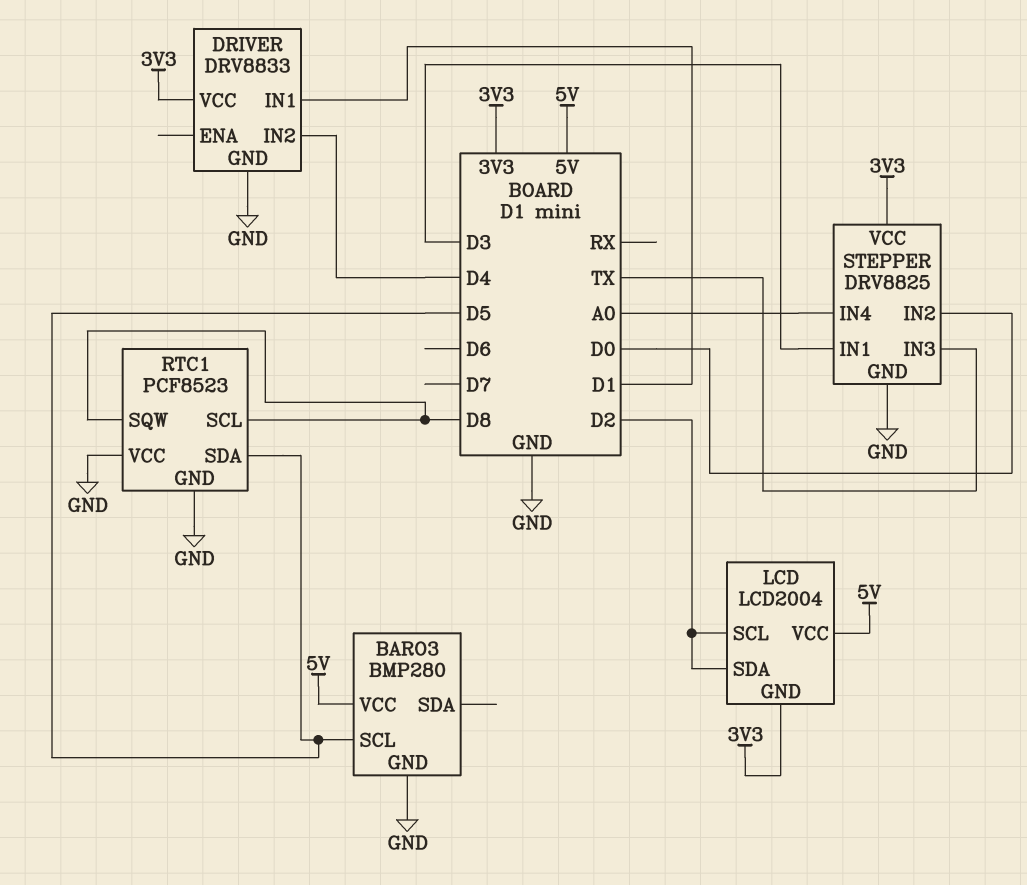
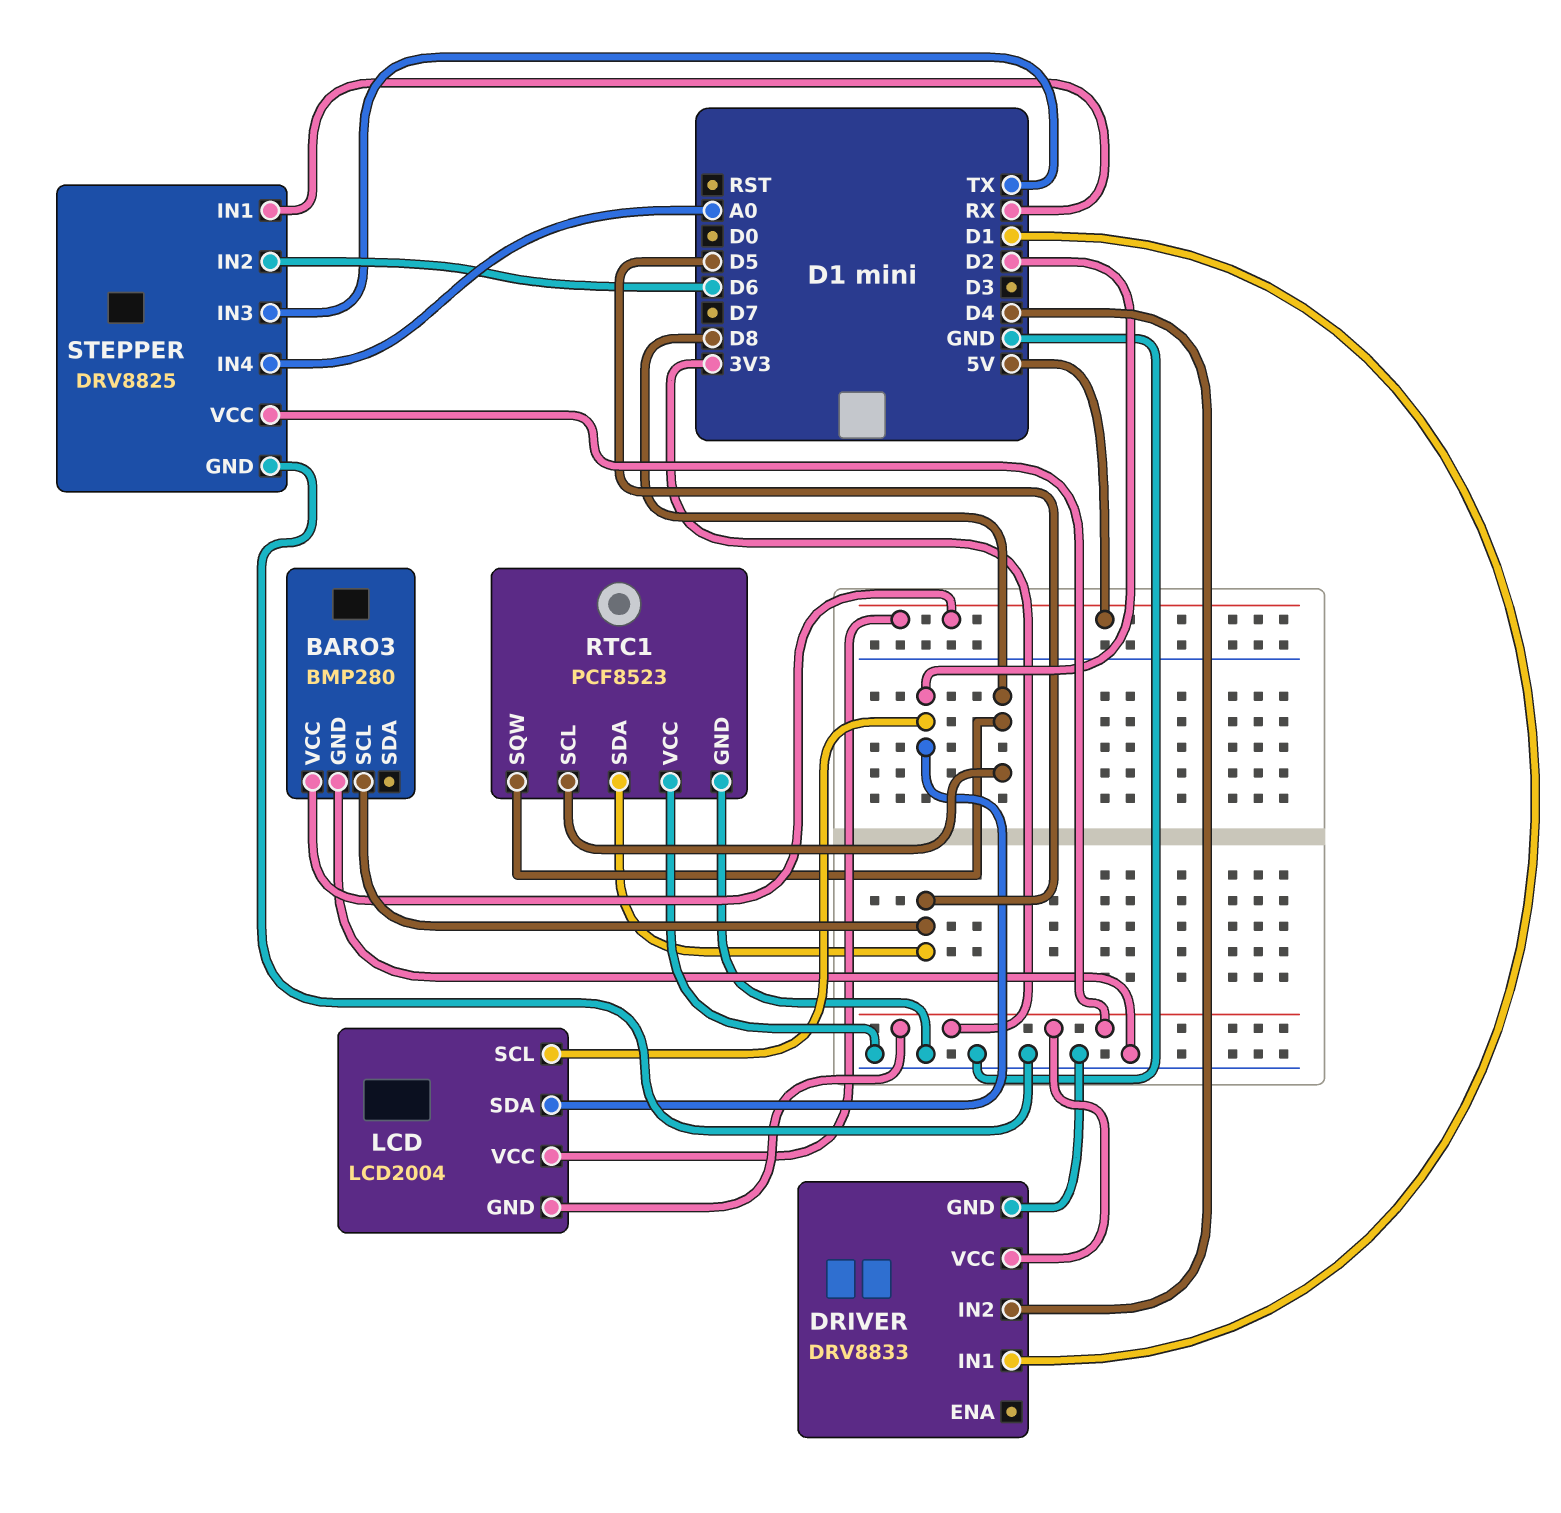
STEPPER pin IN1: D3 -> RX
STEPPER pin IN2: D0 -> D6

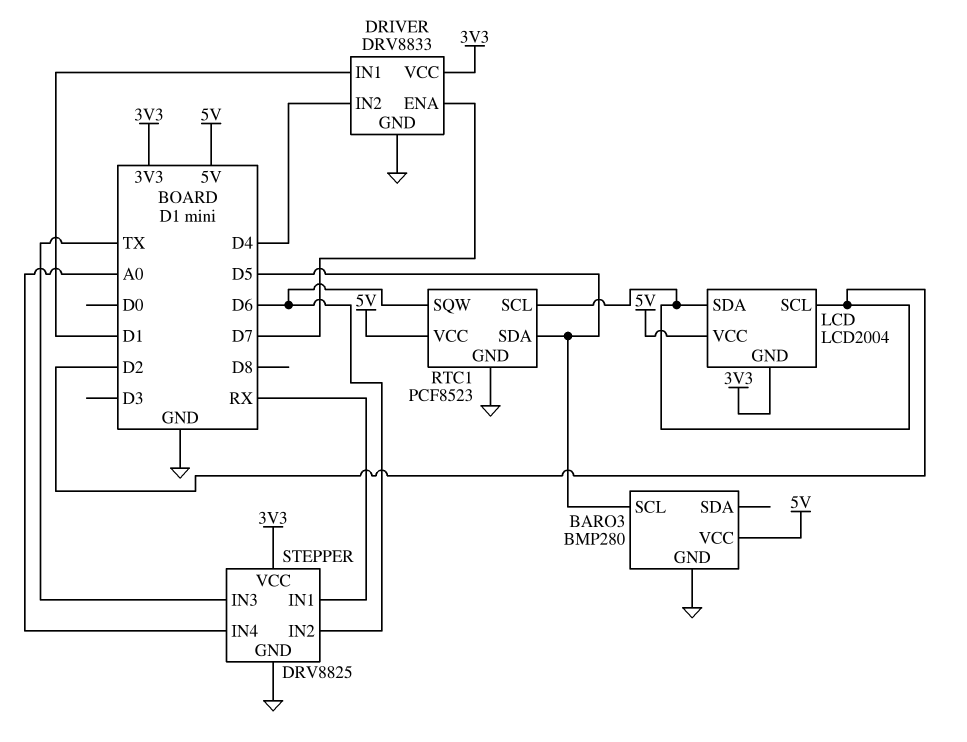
DRIVER pin ENA: none -> D7
RTC1 pin SCL: D8 -> D2
RTC1 pin SQW: D8 -> D6
RTC1 pin VCC: GND -> 5V

